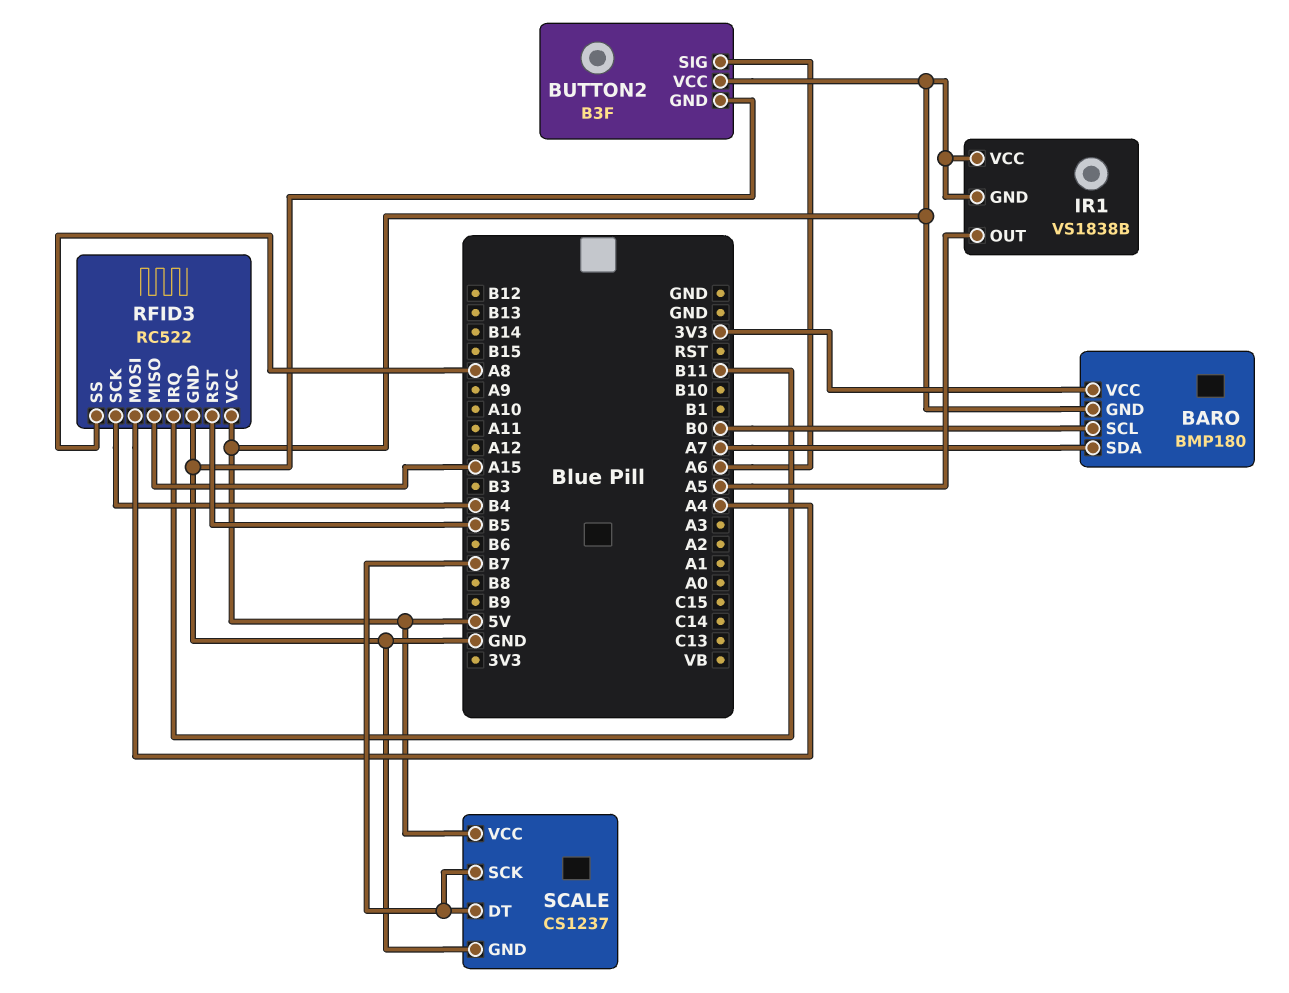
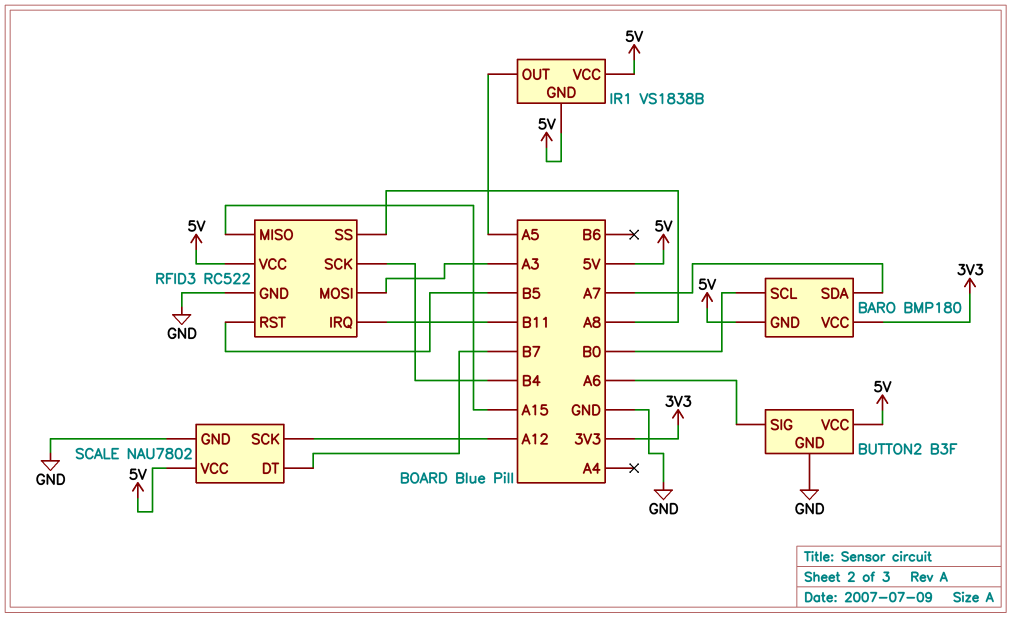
RFID3 pin MOSI: A4 -> A3
SCALE: CS1237 -> NAU7802
SCALE pin SCK: B7 -> A12

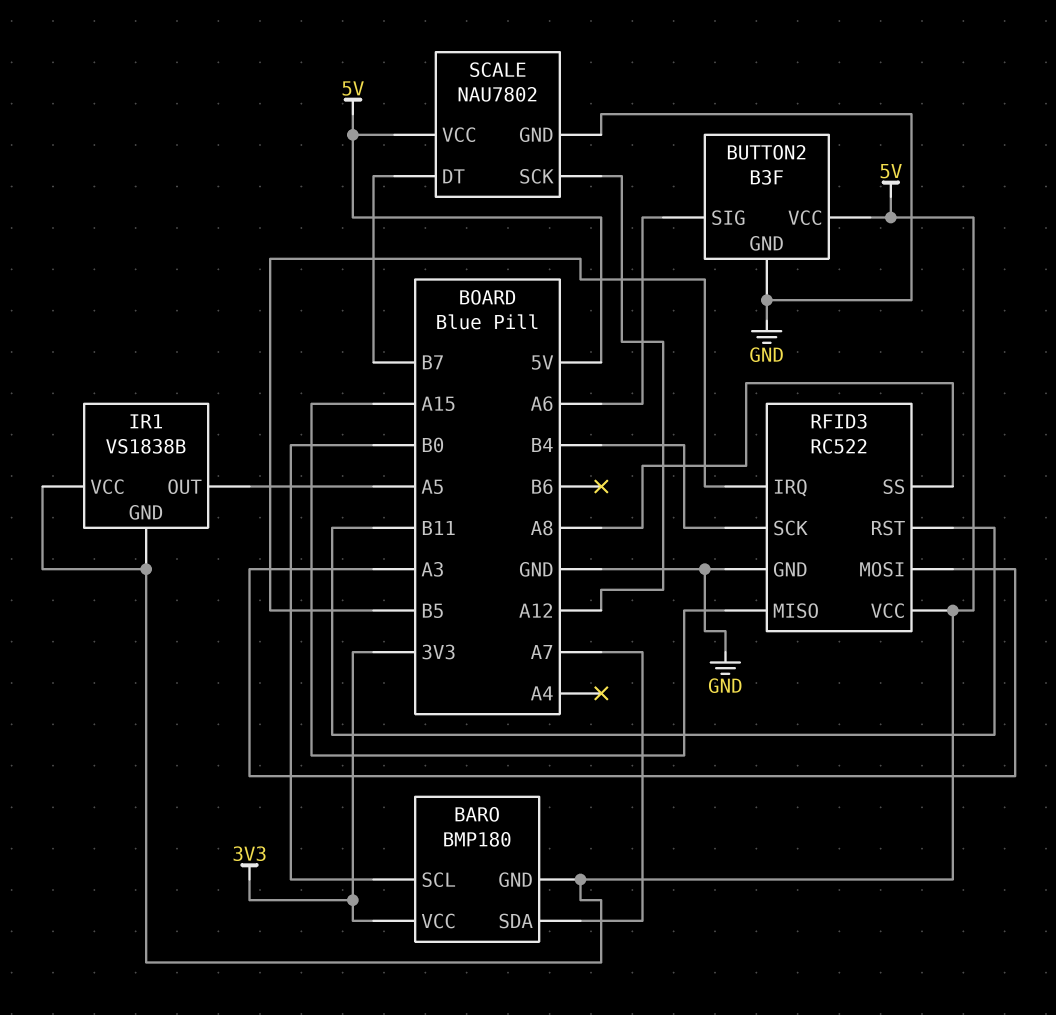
RFID3 pin IRQ: B11 -> B5
RFID3 pin RST: B5 -> B11

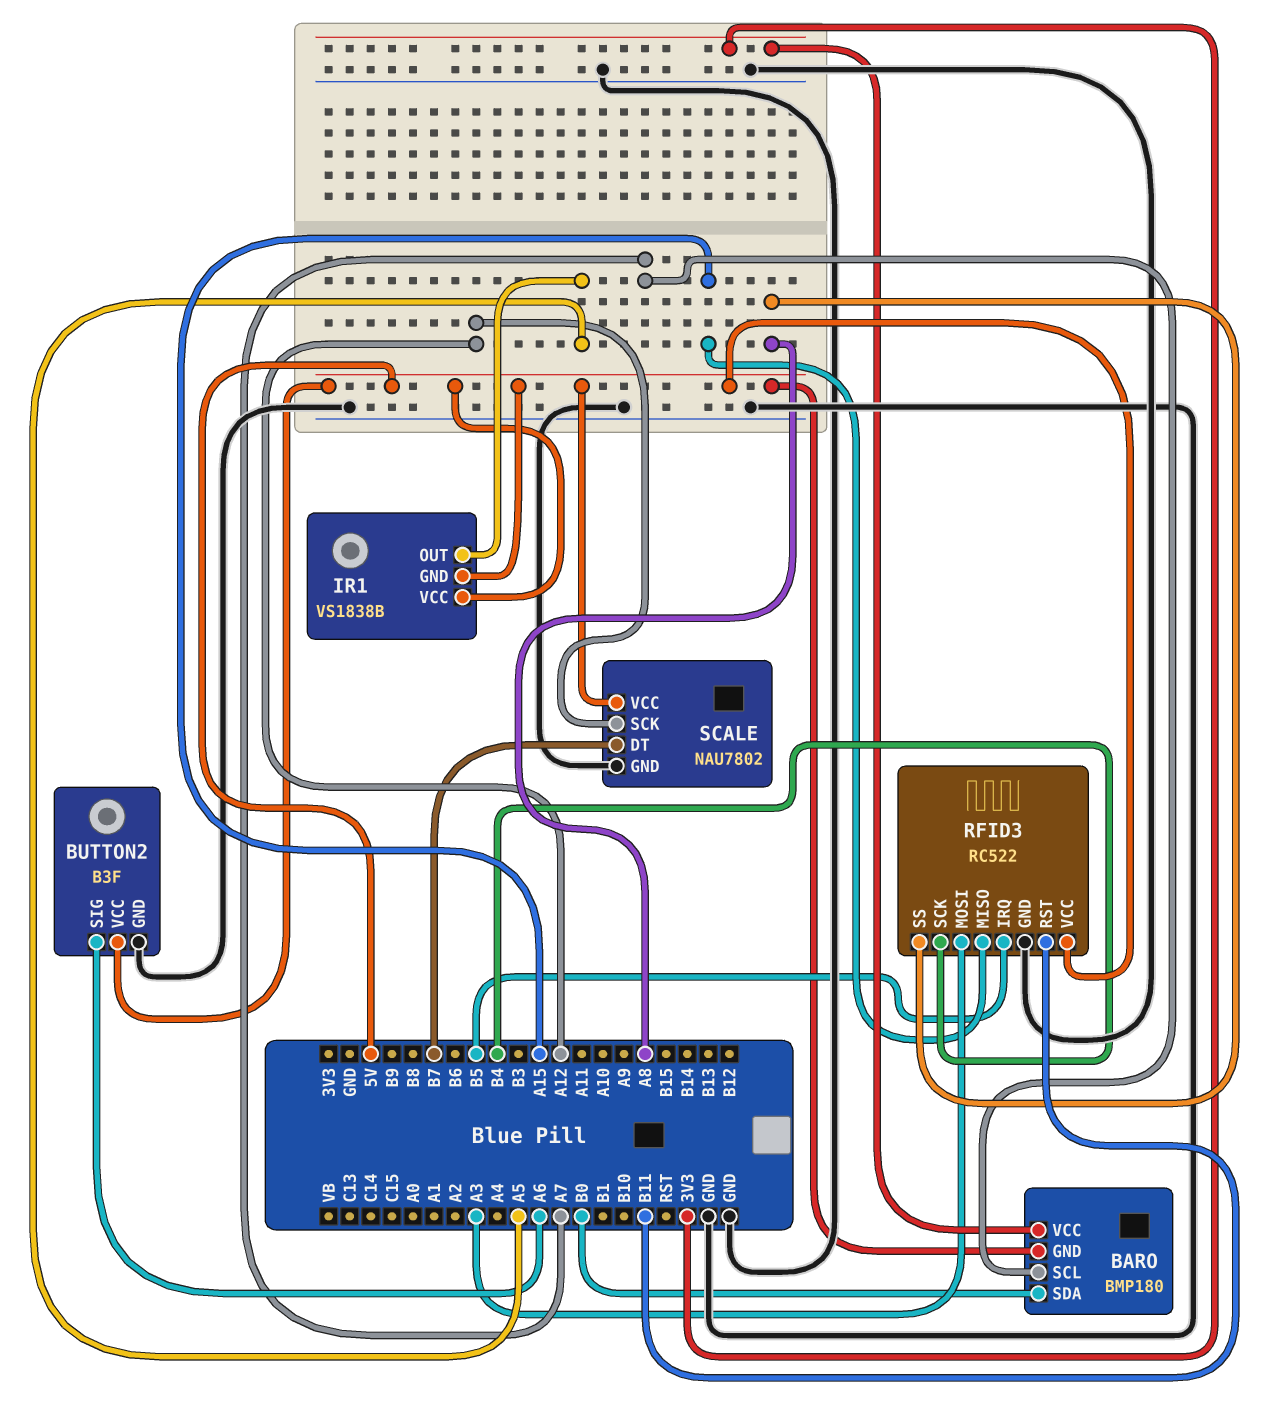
BARO pin SCL: B0 -> A7
BARO pin SDA: A7 -> B0

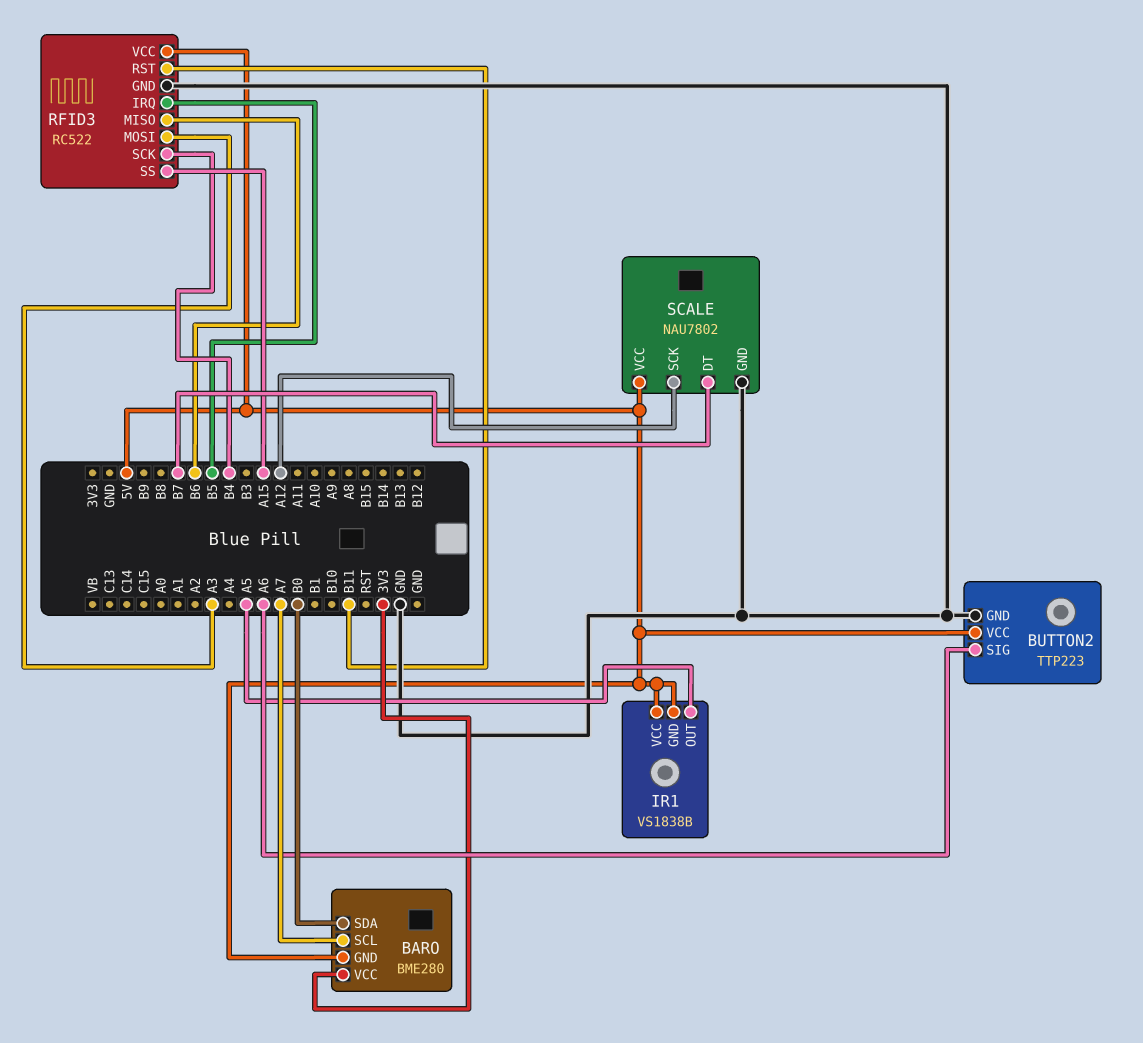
BARO: BMP180 -> BME280
BUTTON2: B3F -> TTP223
RFID3 pin MISO: A15 -> B6
RFID3 pin SS: A8 -> A15

